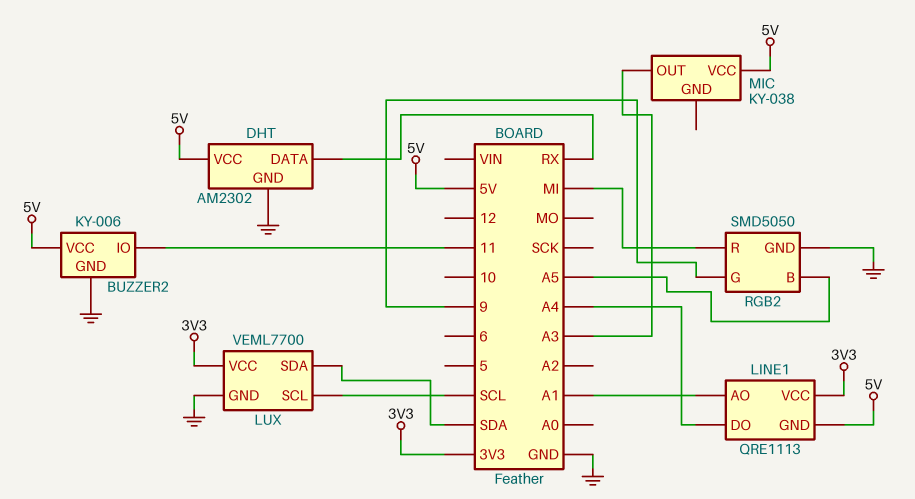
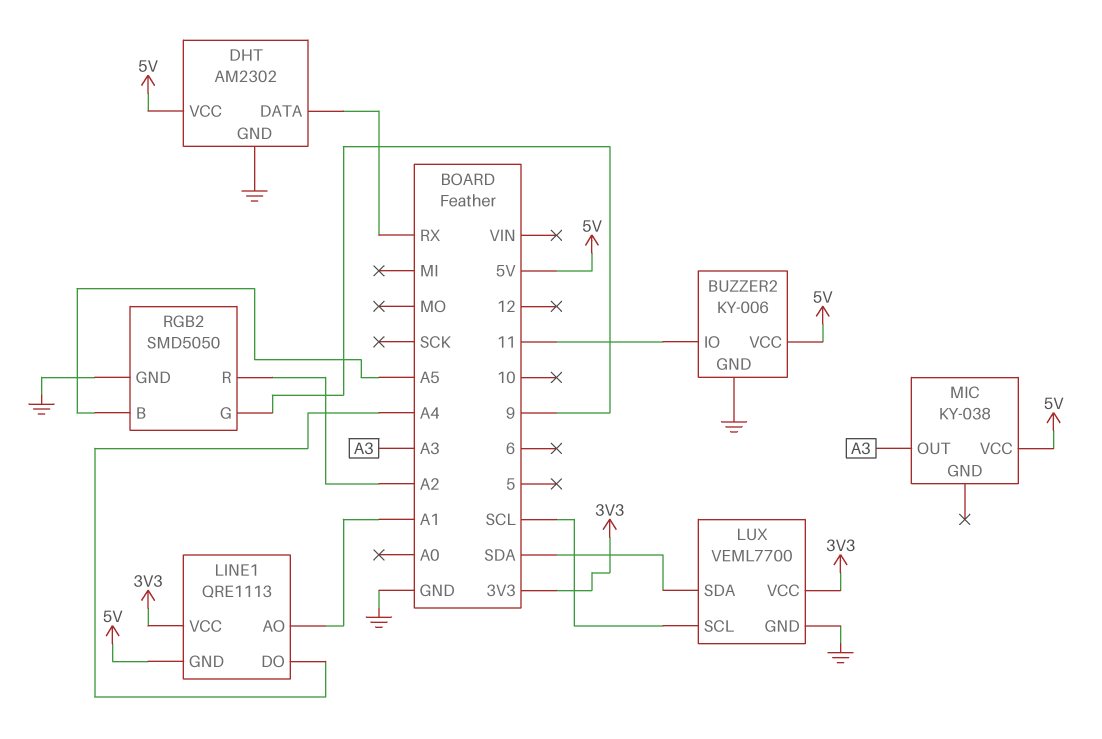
RGB2 pin R: MI -> A2

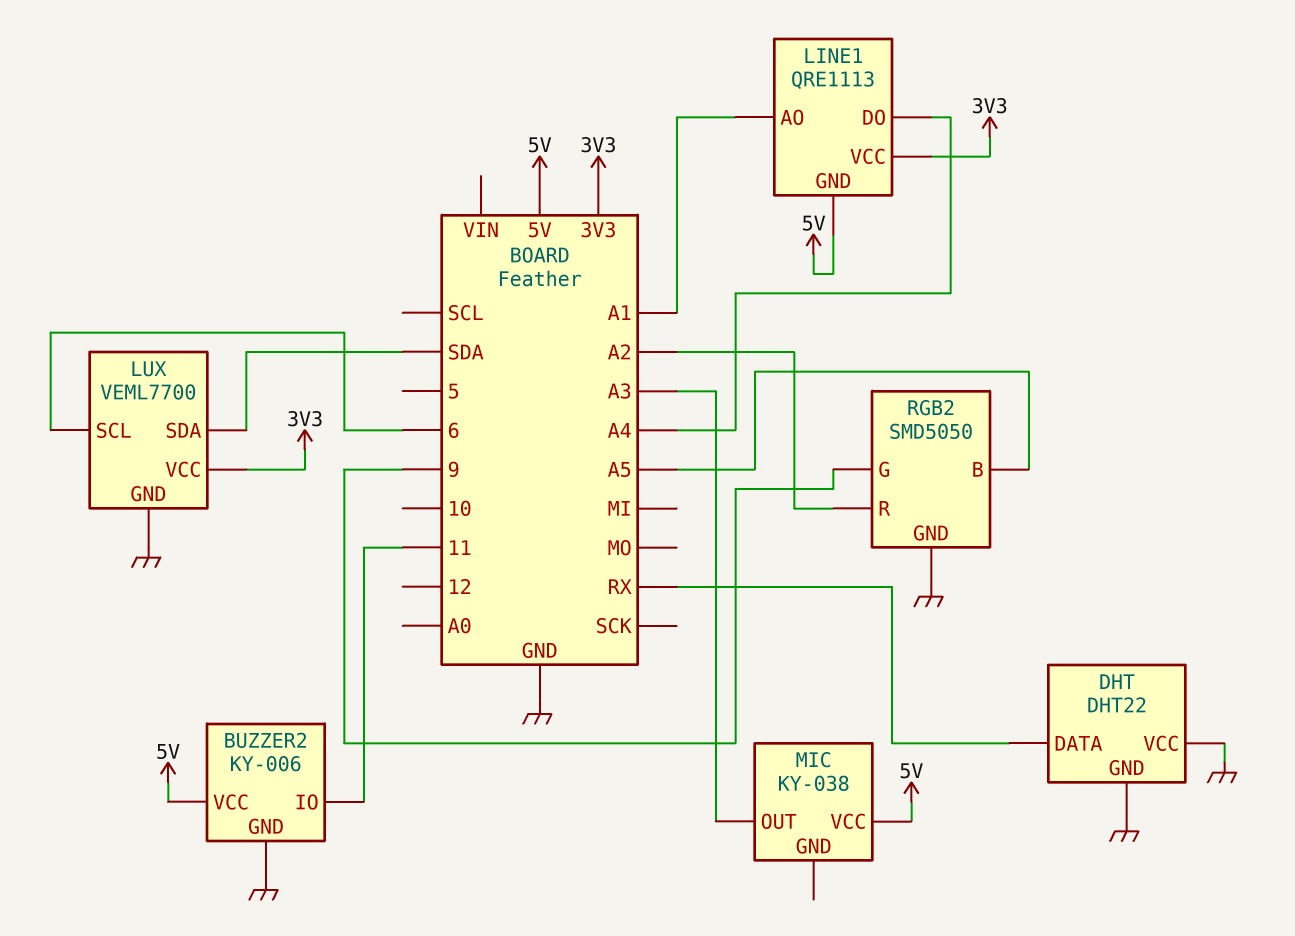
DHT: AM2302 -> DHT22
DHT pin VCC: 5V -> GND
LUX pin SCL: SCL -> 6

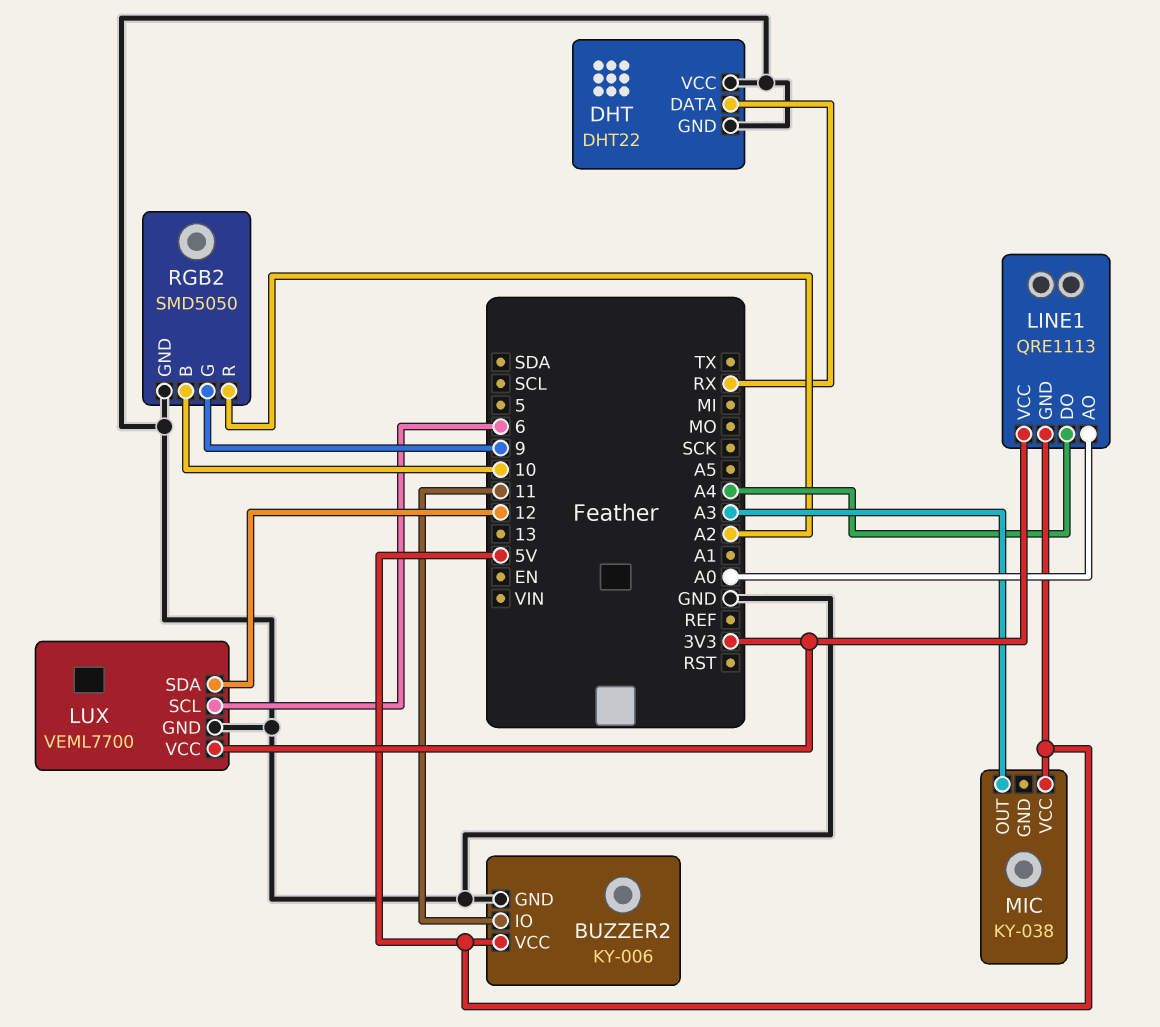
LINE1 pin AO: A1 -> A0
LUX pin SDA: SDA -> 12
RGB2 pin B: A5 -> 10

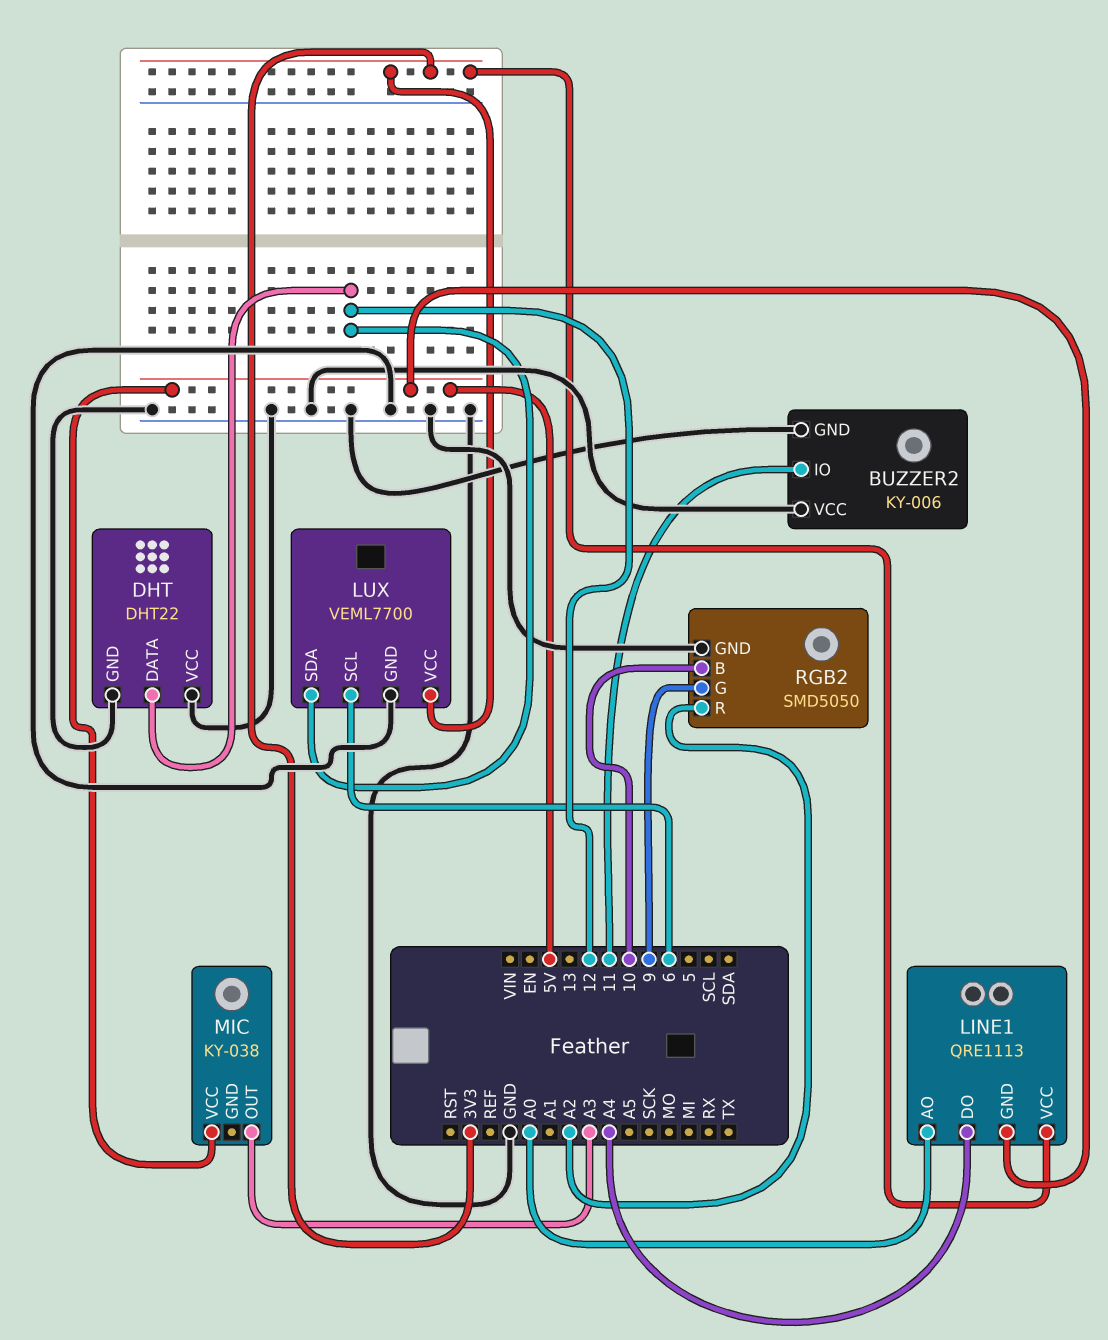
BUZZER2 pin VCC: 5V -> GND
DHT pin DATA: RX -> 12

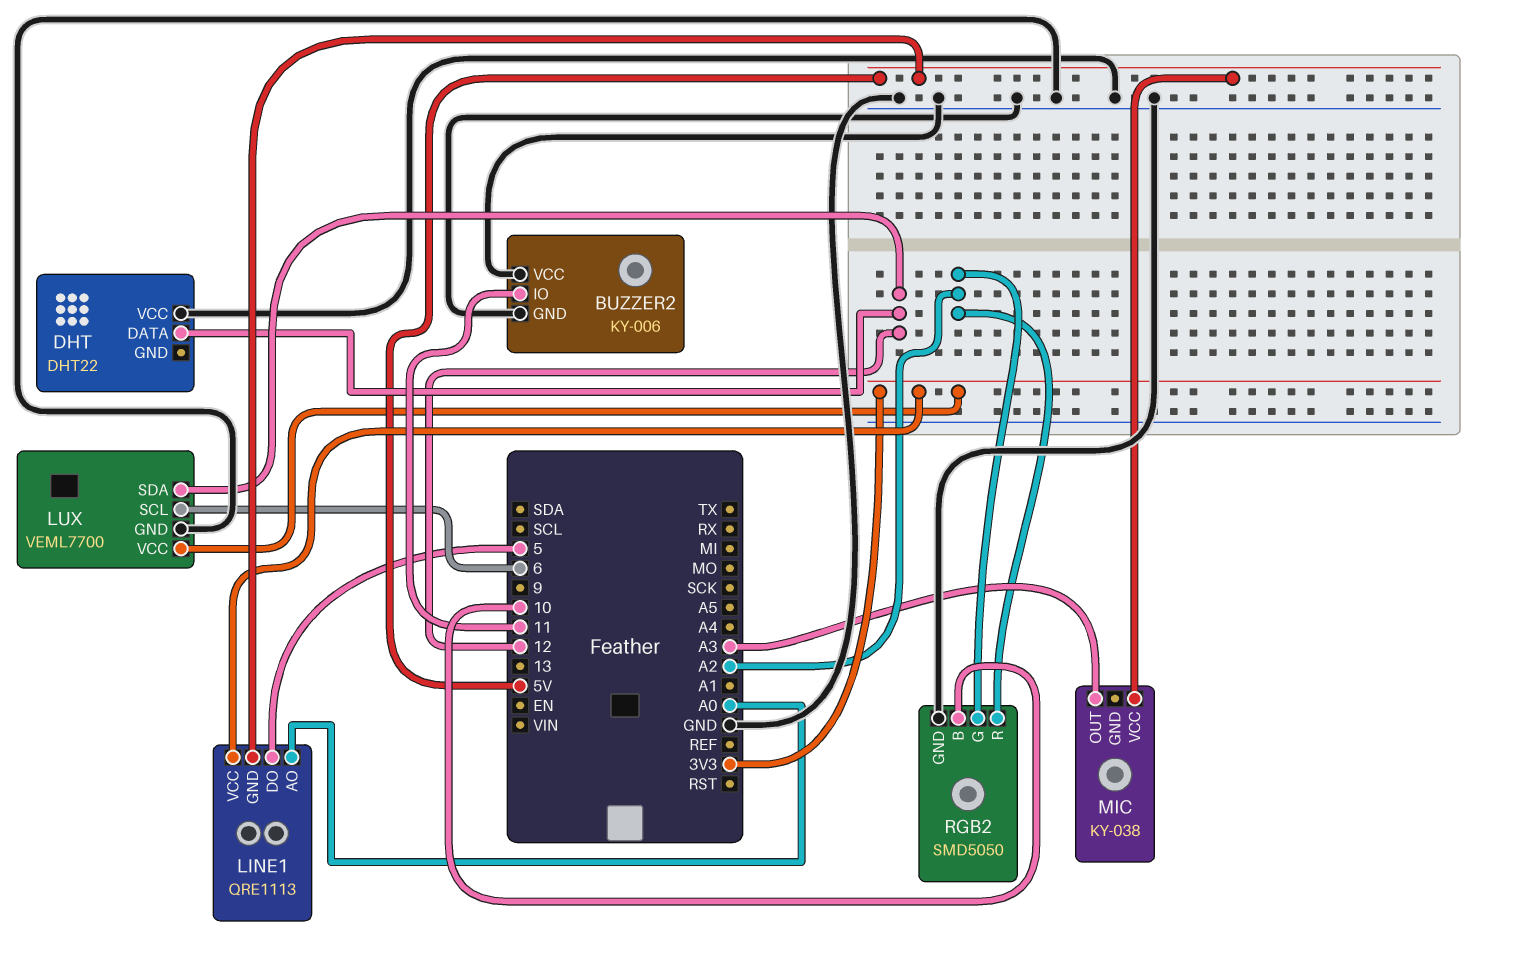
DHT pin GND: GND -> none
LINE1 pin DO: A4 -> 5
RGB2 pin G: 9 -> A2

